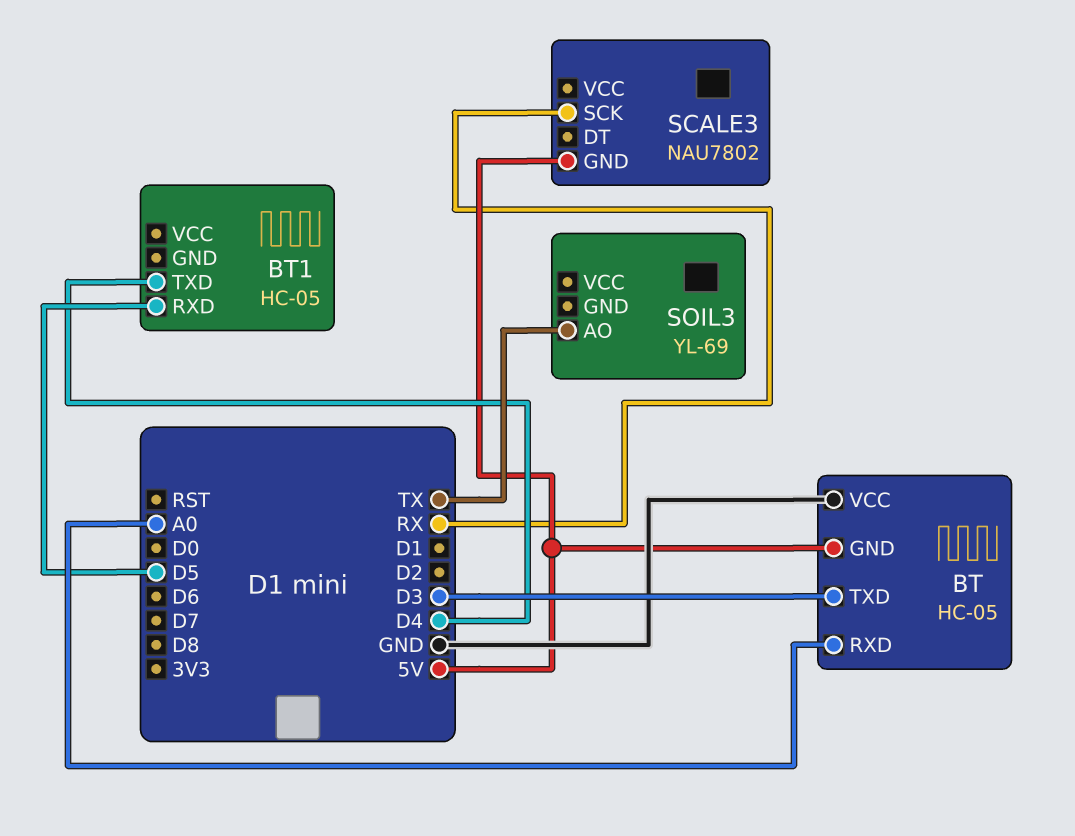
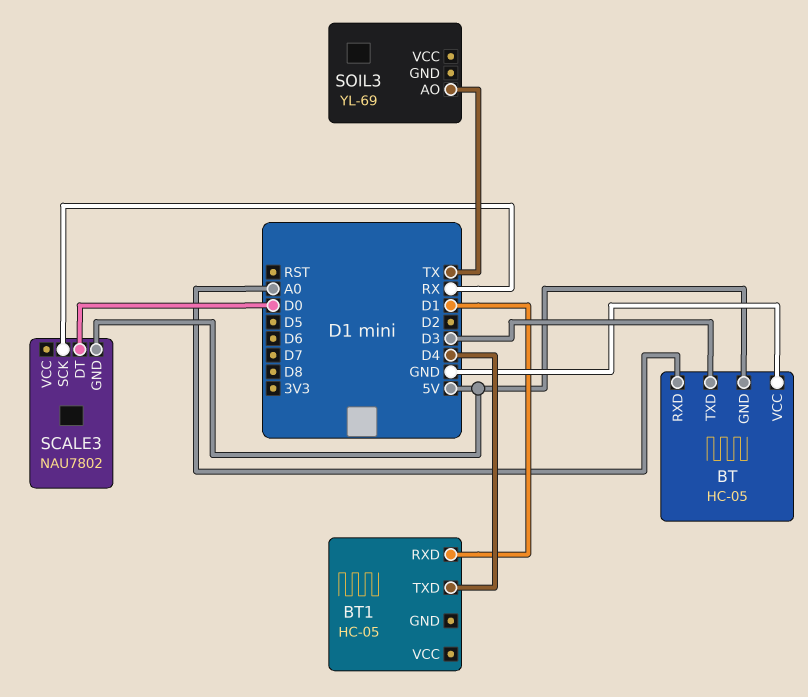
BT1 pin RXD: D5 -> D1
SCALE3 pin DT: none -> D0

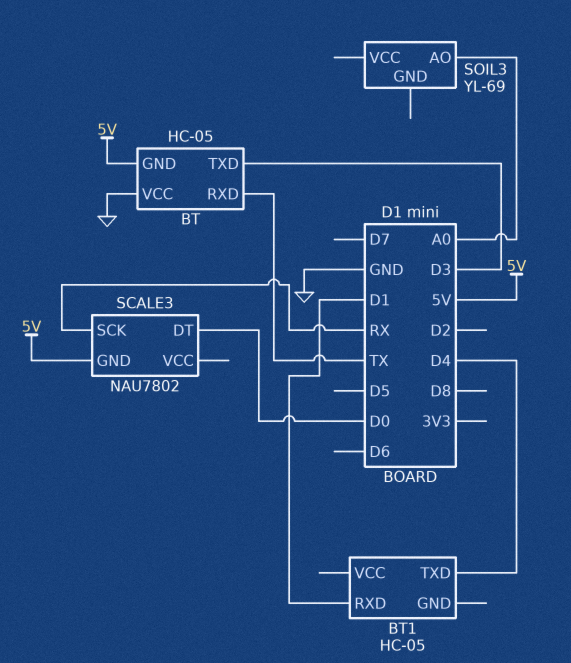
BT pin RXD: A0 -> TX
SOIL3 pin AO: TX -> A0

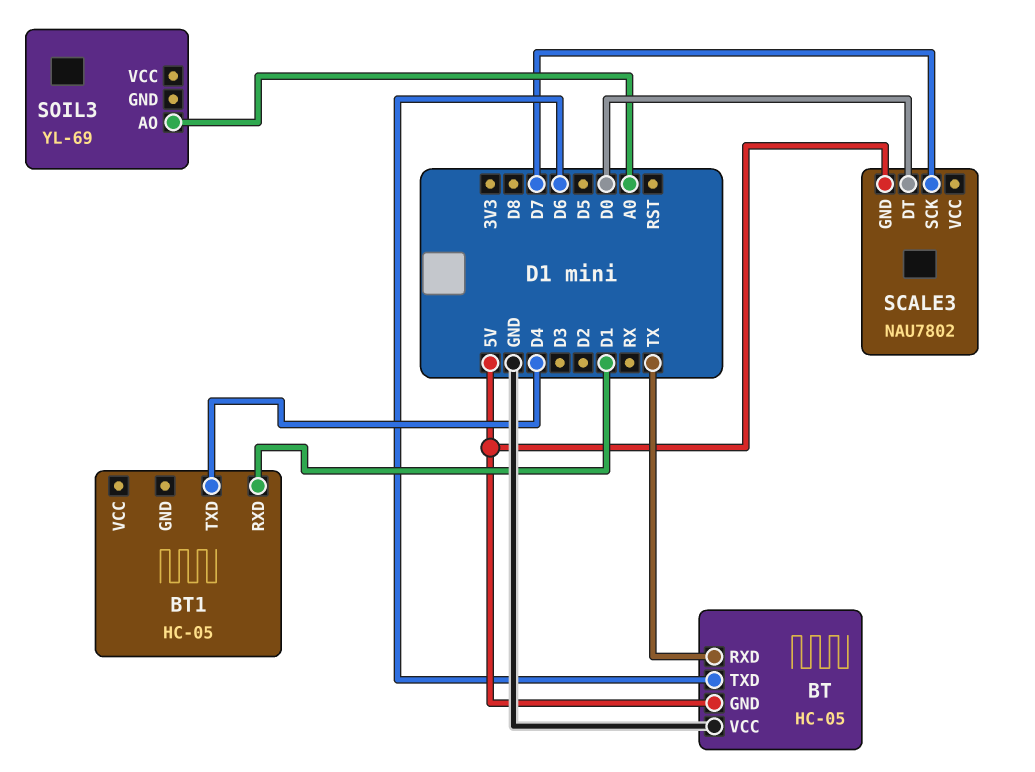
BT pin TXD: D3 -> D6
SCALE3 pin SCK: RX -> D7

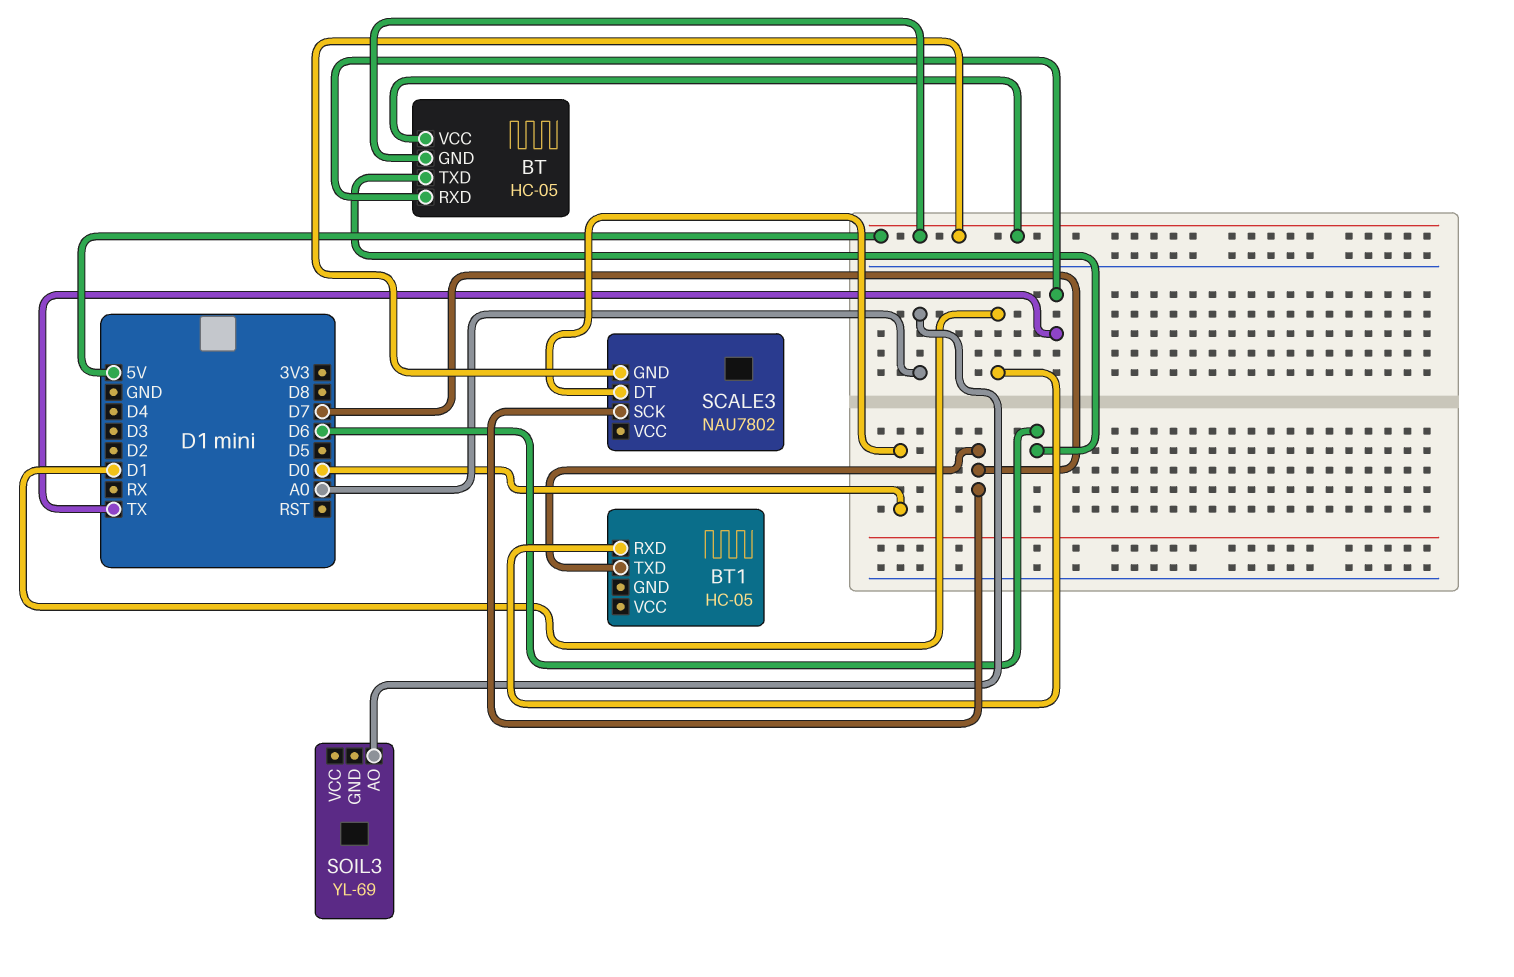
BT pin VCC: GND -> 5V
BT1 pin TXD: D4 -> D7

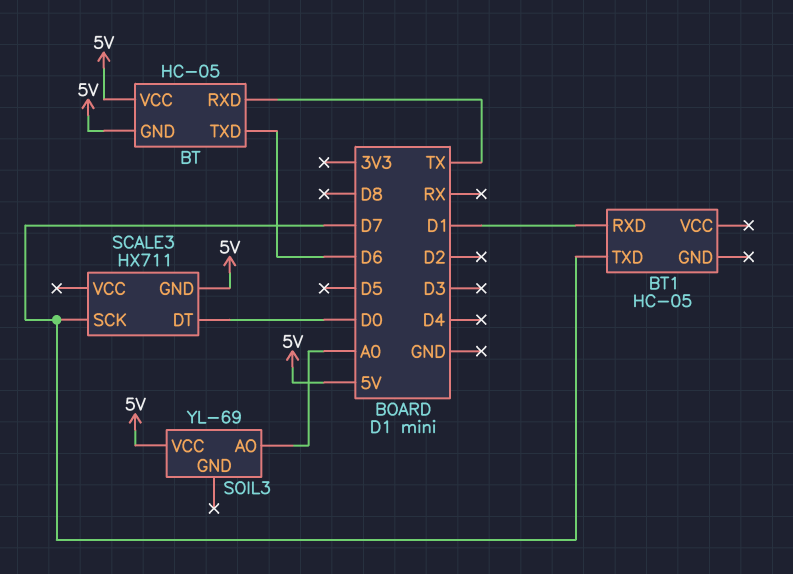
SCALE3: NAU7802 -> HX711
SOIL3 pin VCC: none -> 5V

